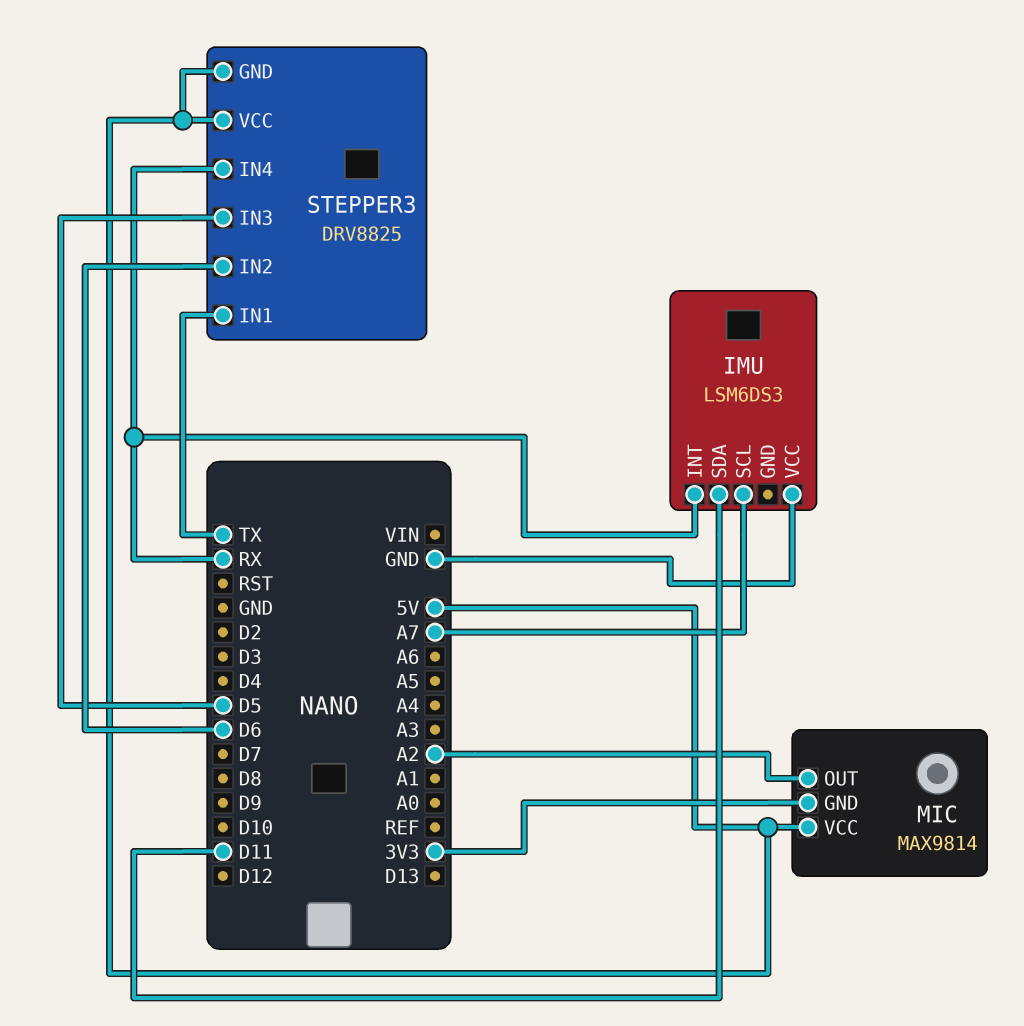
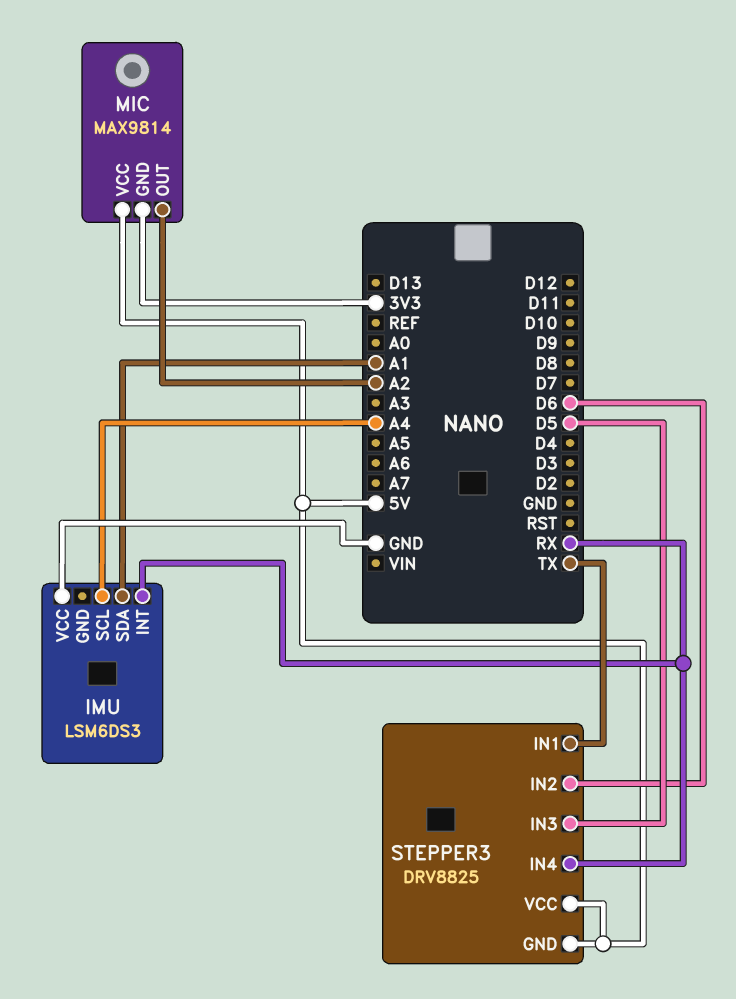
IMU pin SCL: A7 -> A4
IMU pin SDA: D11 -> A1

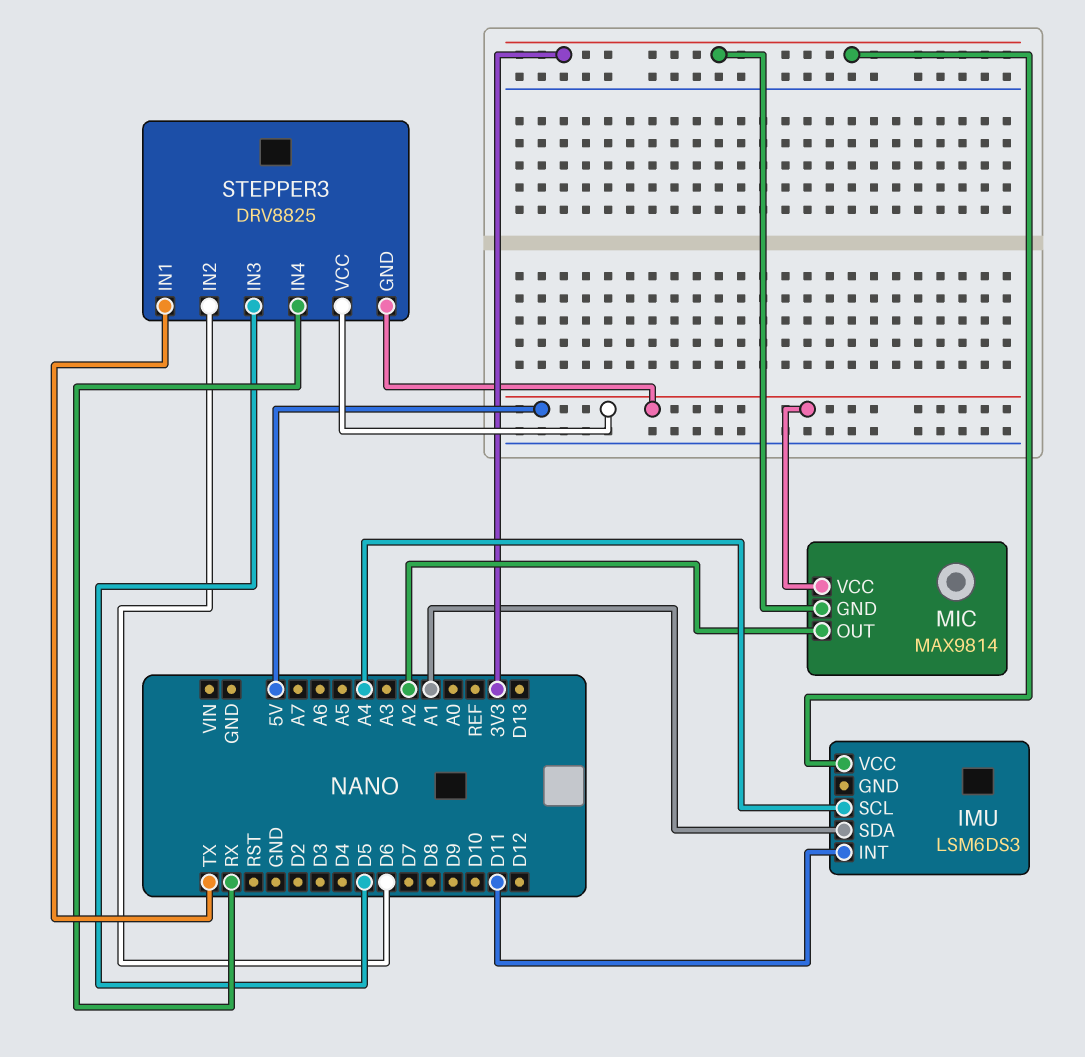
IMU pin INT: RX -> D11
IMU pin VCC: GND -> 3V3

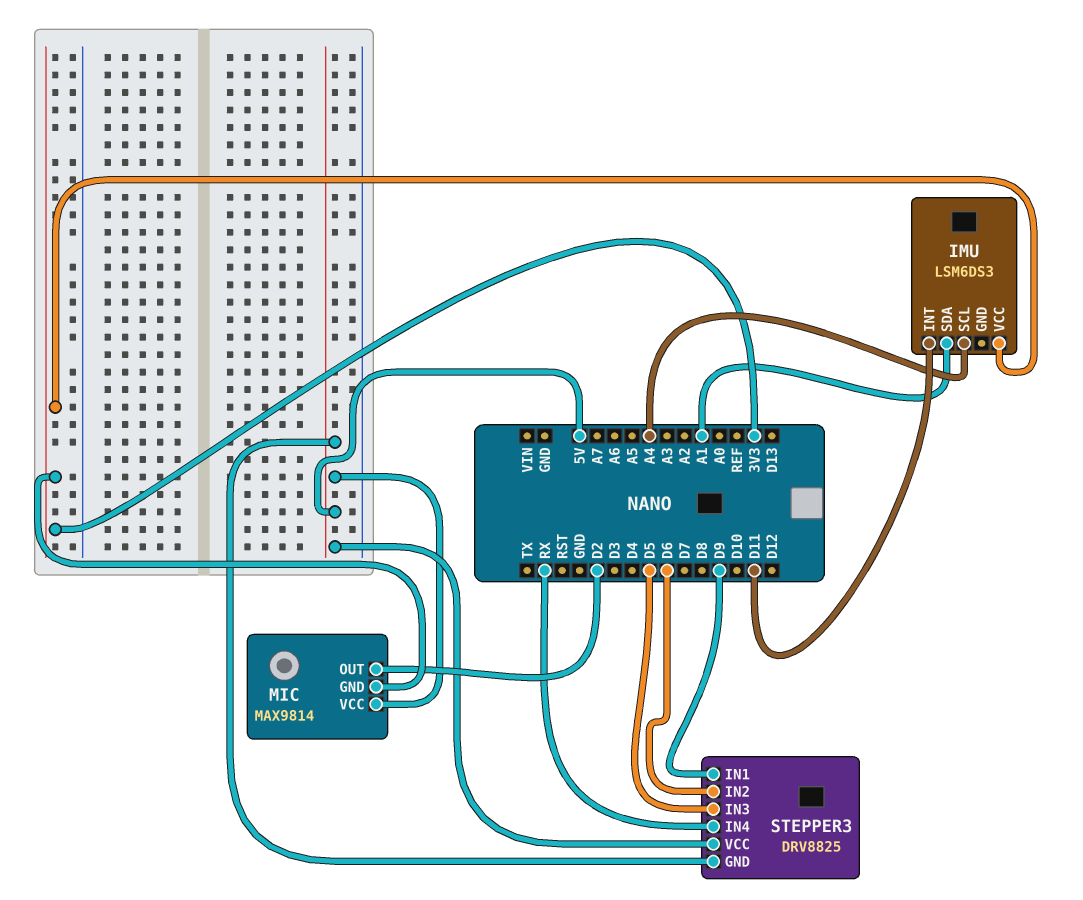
MIC pin OUT: A2 -> D2
STEPPER3 pin IN1: TX -> D9

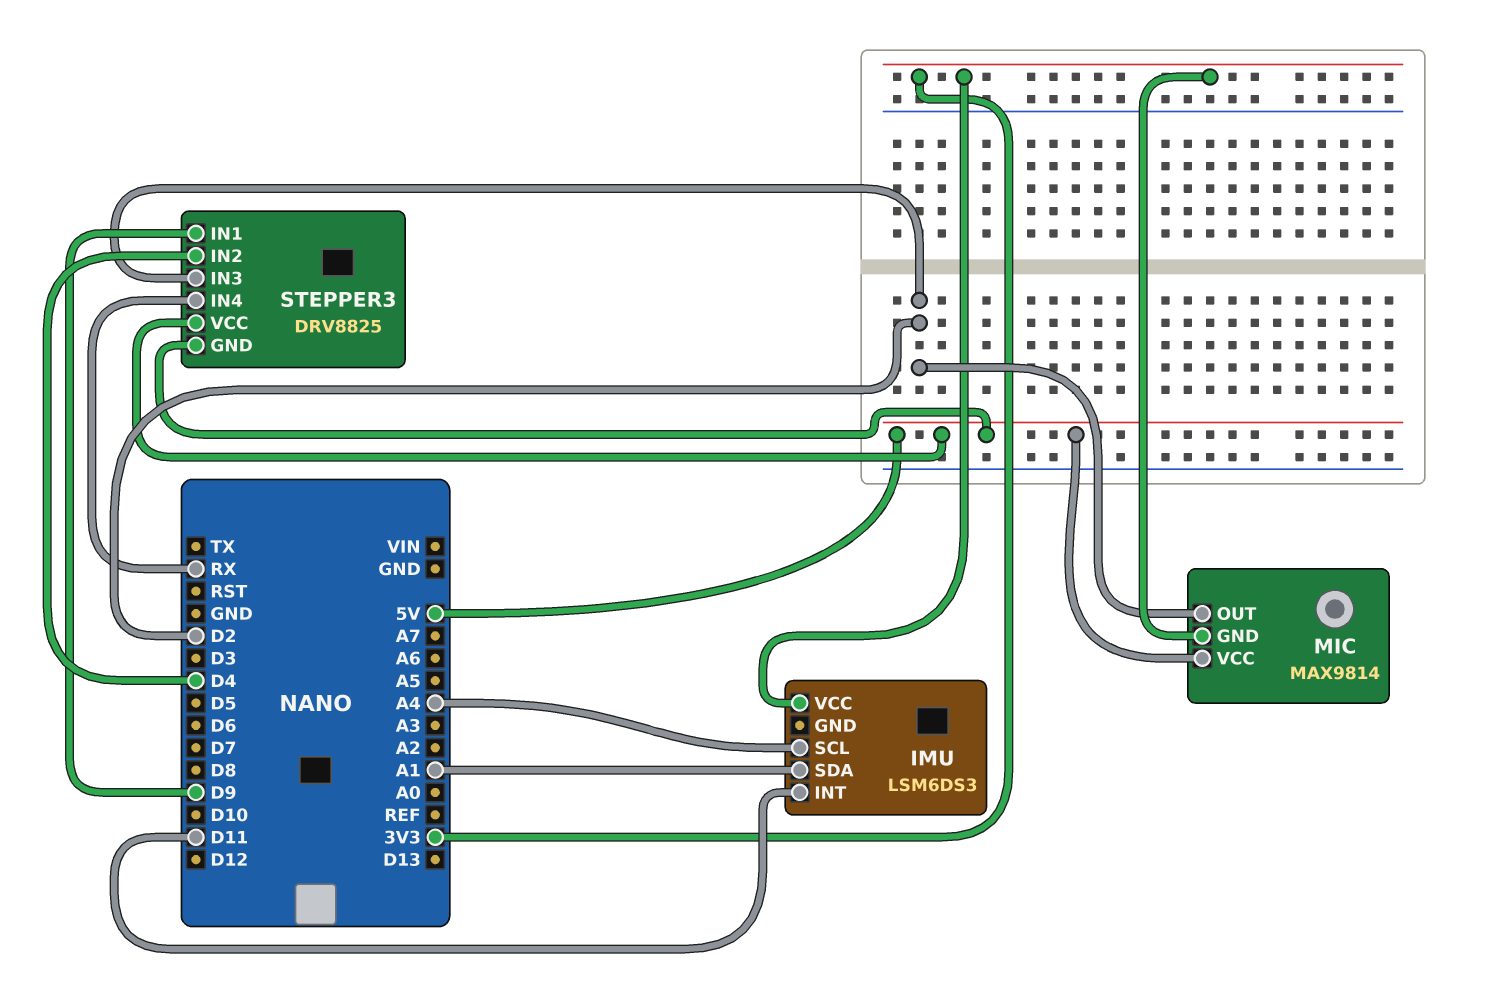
STEPPER3 pin IN2: D6 -> D4
STEPPER3 pin IN3: D5 -> D2

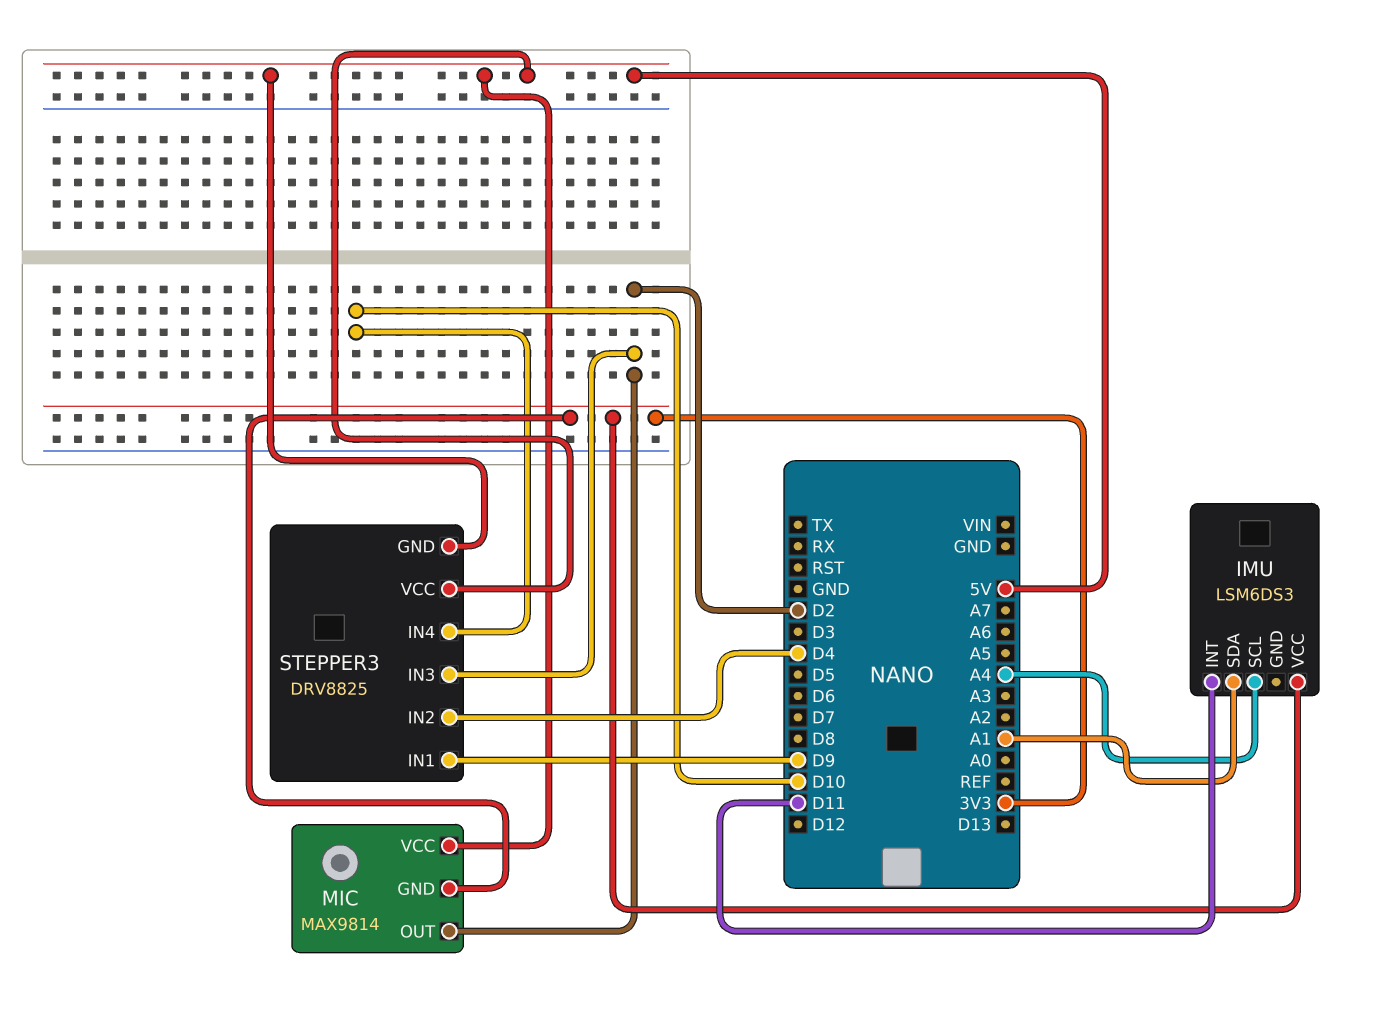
STEPPER3 pin IN4: RX -> D10

